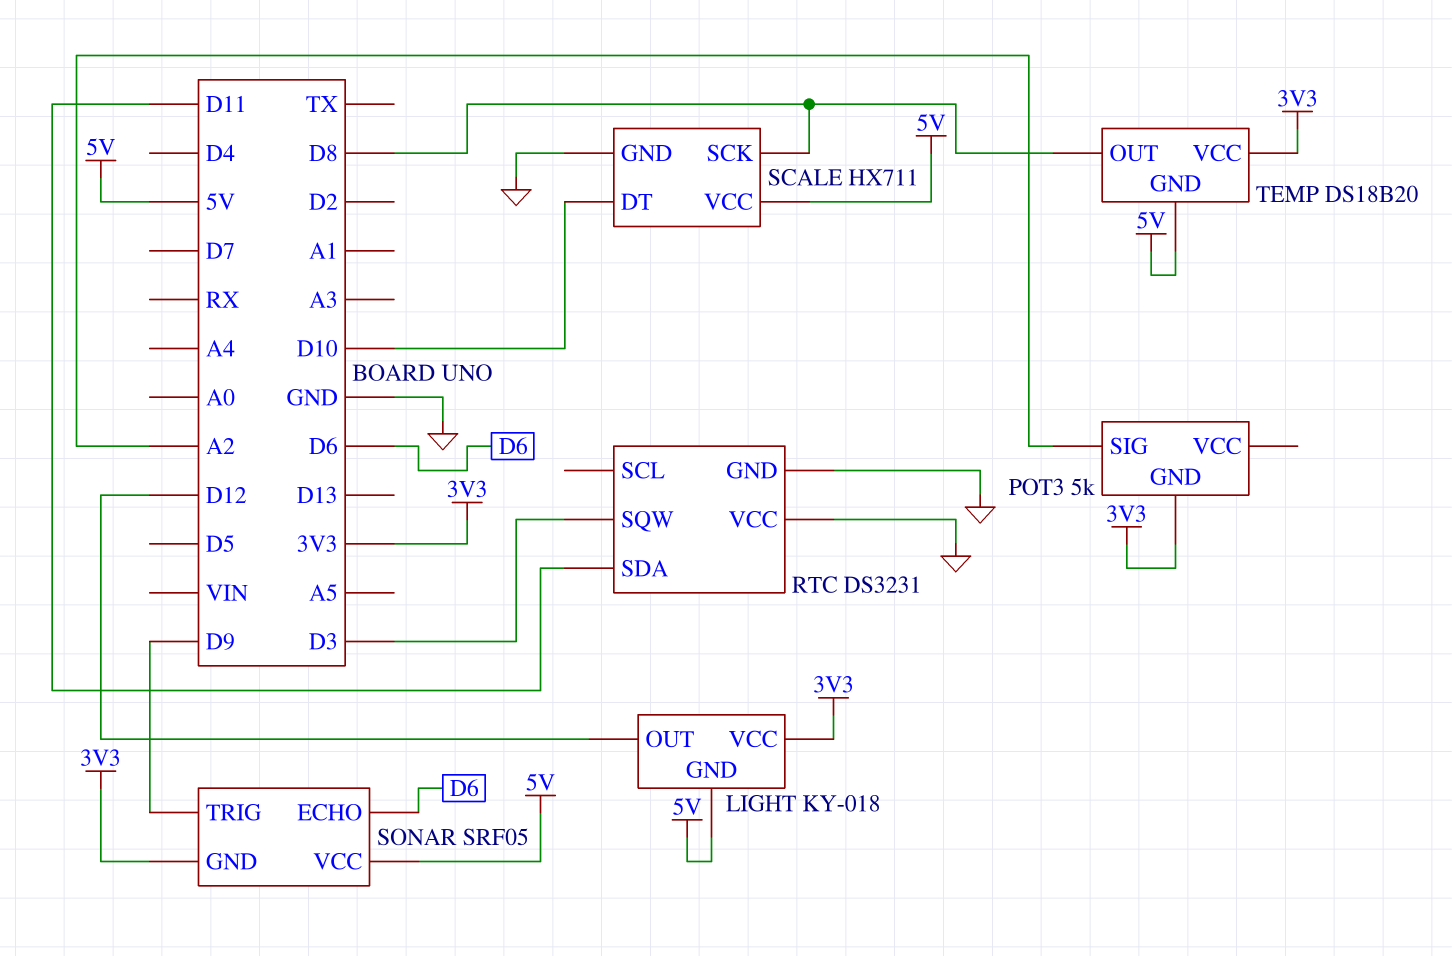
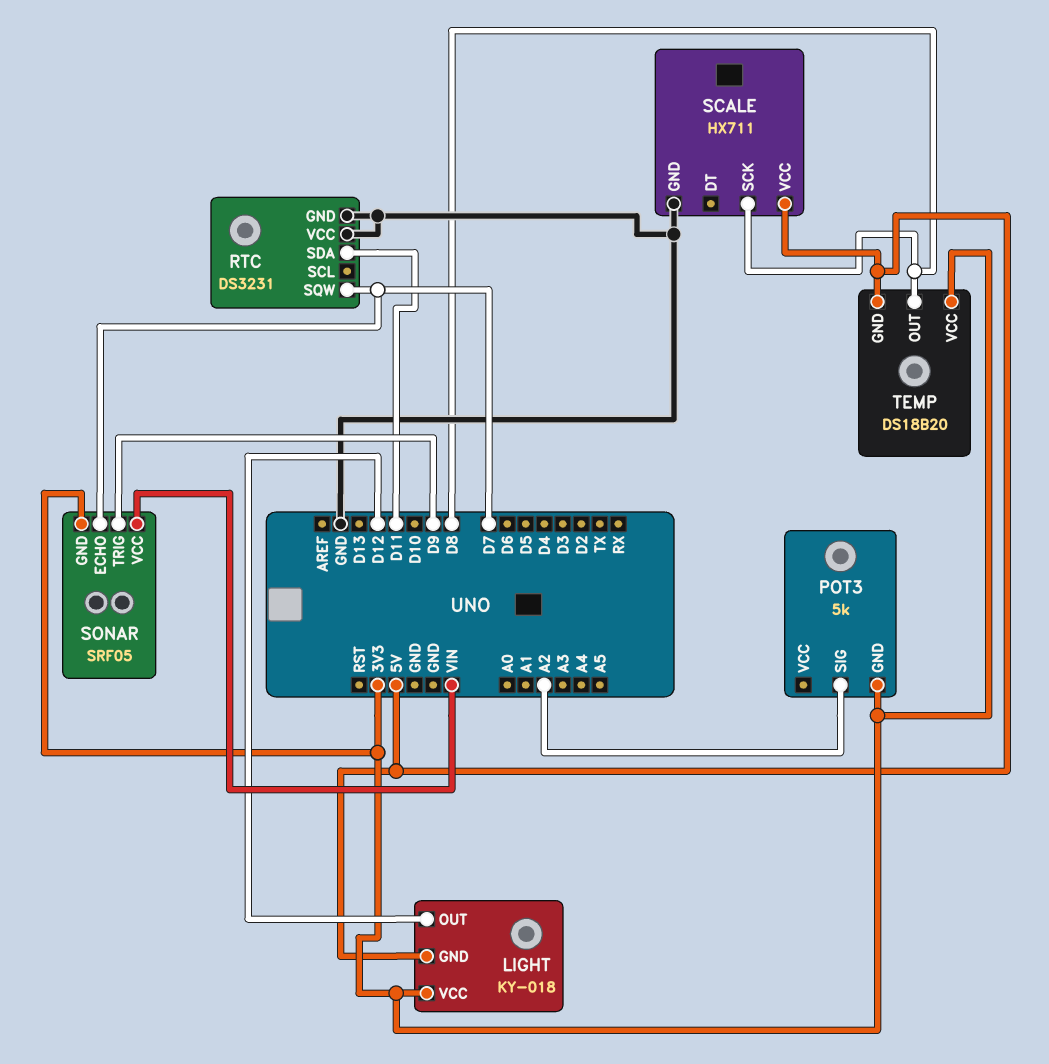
RTC pin SQW: D3 -> D7
SCALE pin DT: D10 -> none
SONAR pin ECHO: D6 -> D7
SONAR pin VCC: 5V -> VIN

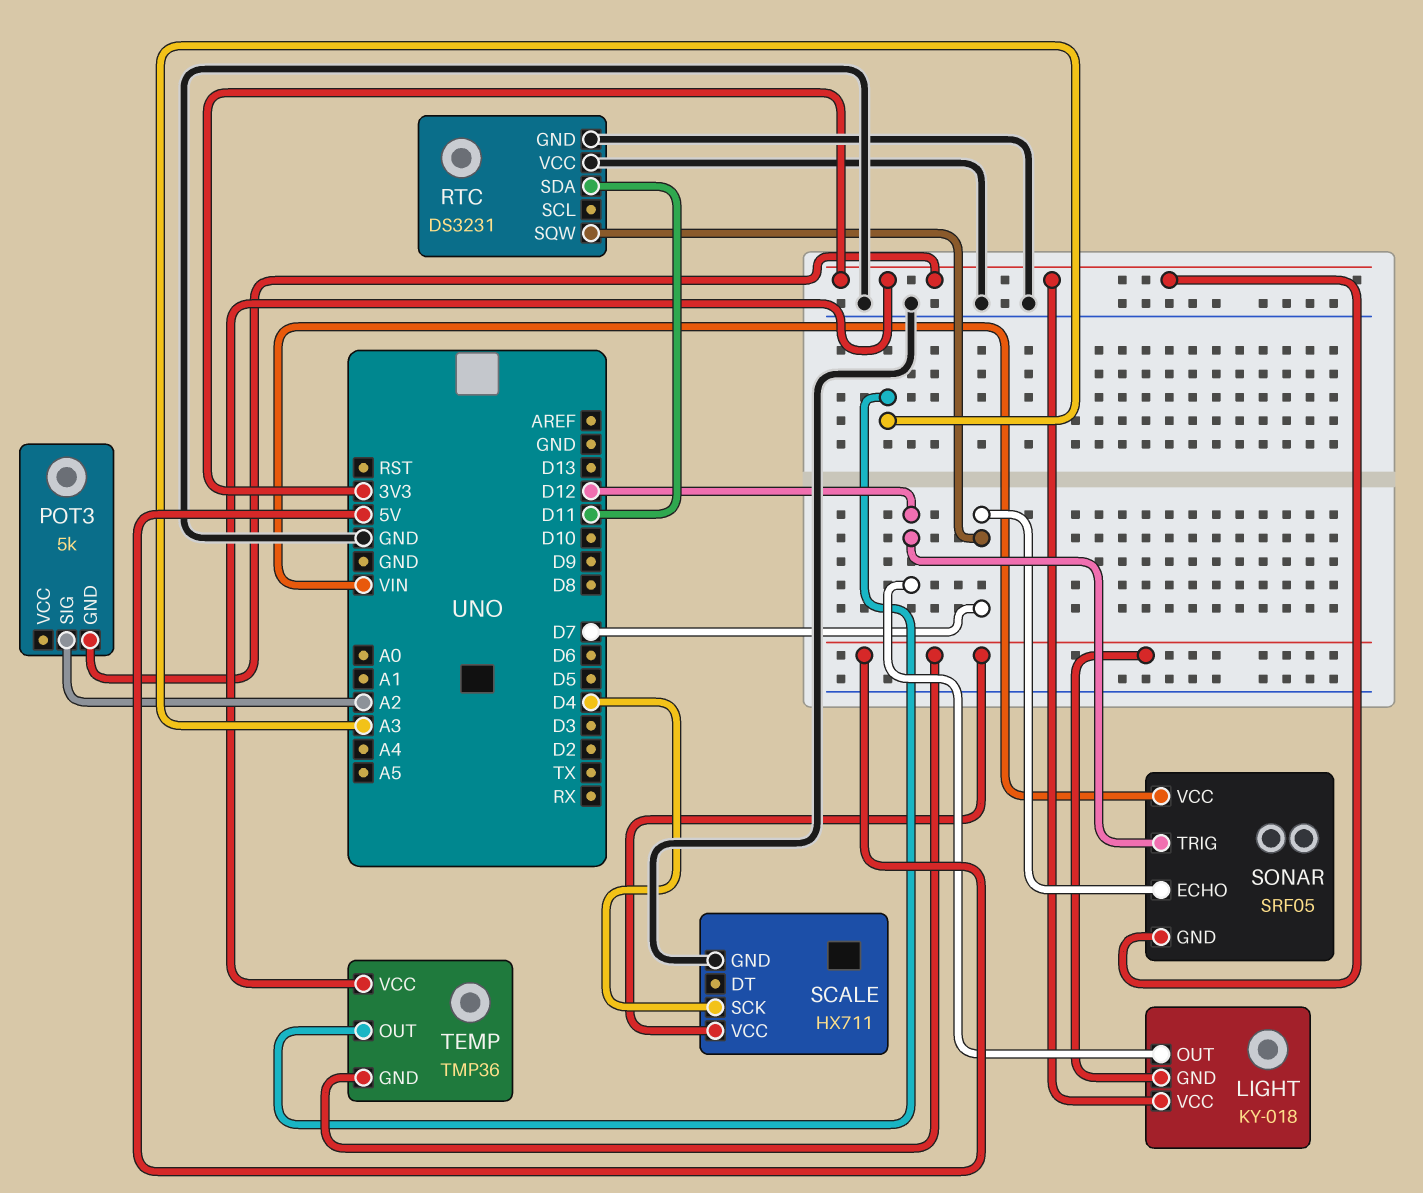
SCALE pin SCK: D8 -> D4
SONAR pin TRIG: D9 -> D12
TEMP: DS18B20 -> TMP36
TEMP pin OUT: D8 -> A3

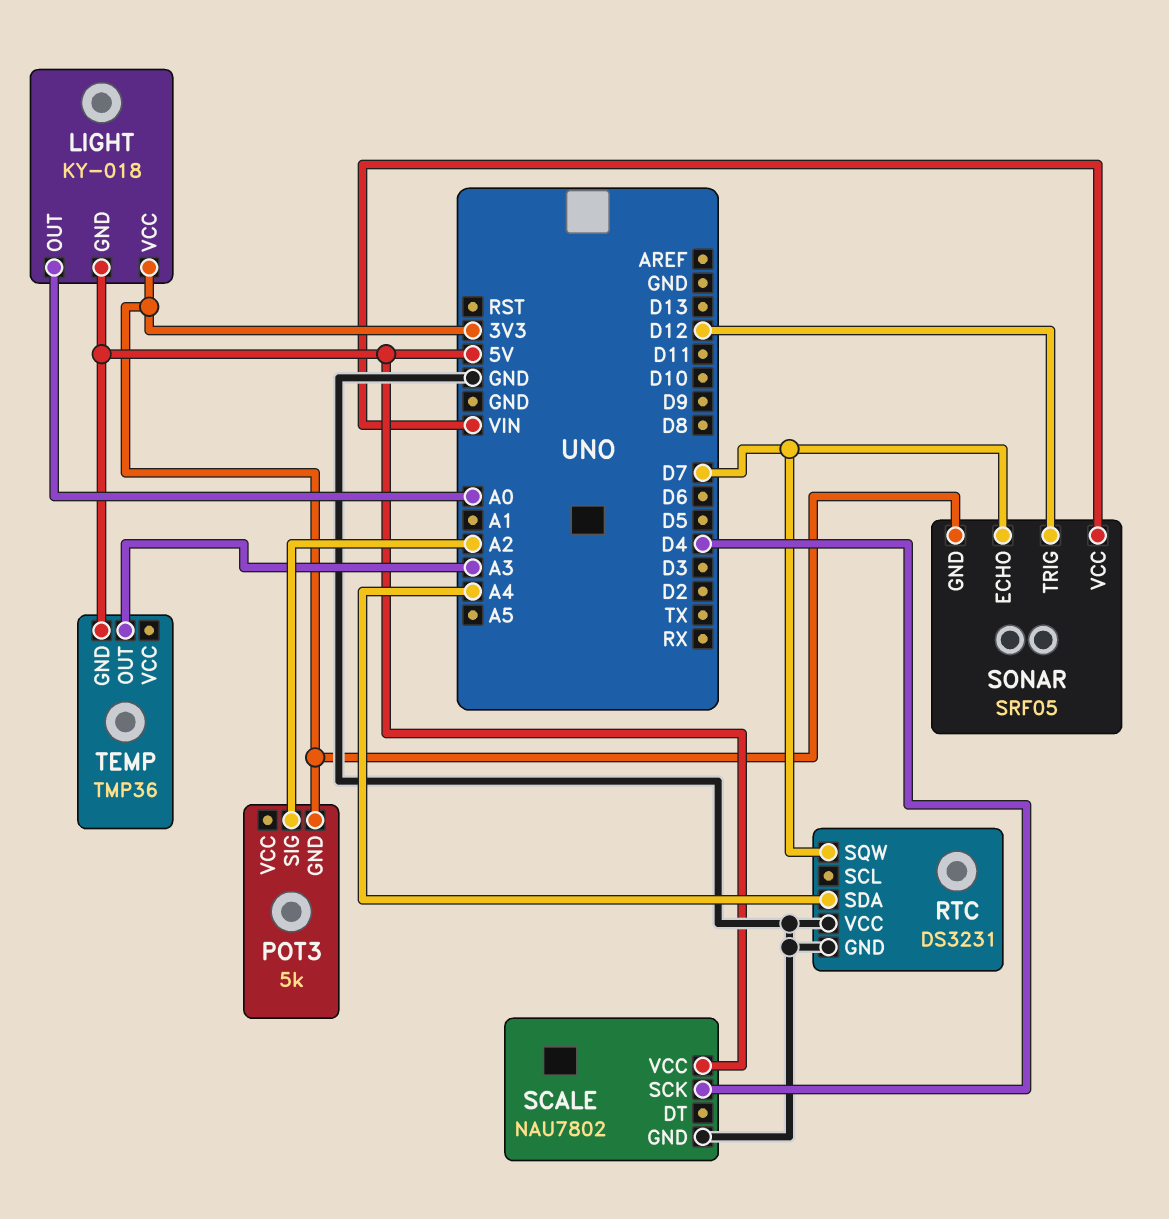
LIGHT pin OUT: D12 -> A0
RTC pin SDA: D11 -> A4
SCALE: HX711 -> NAU7802
TEMP pin VCC: 3V3 -> none

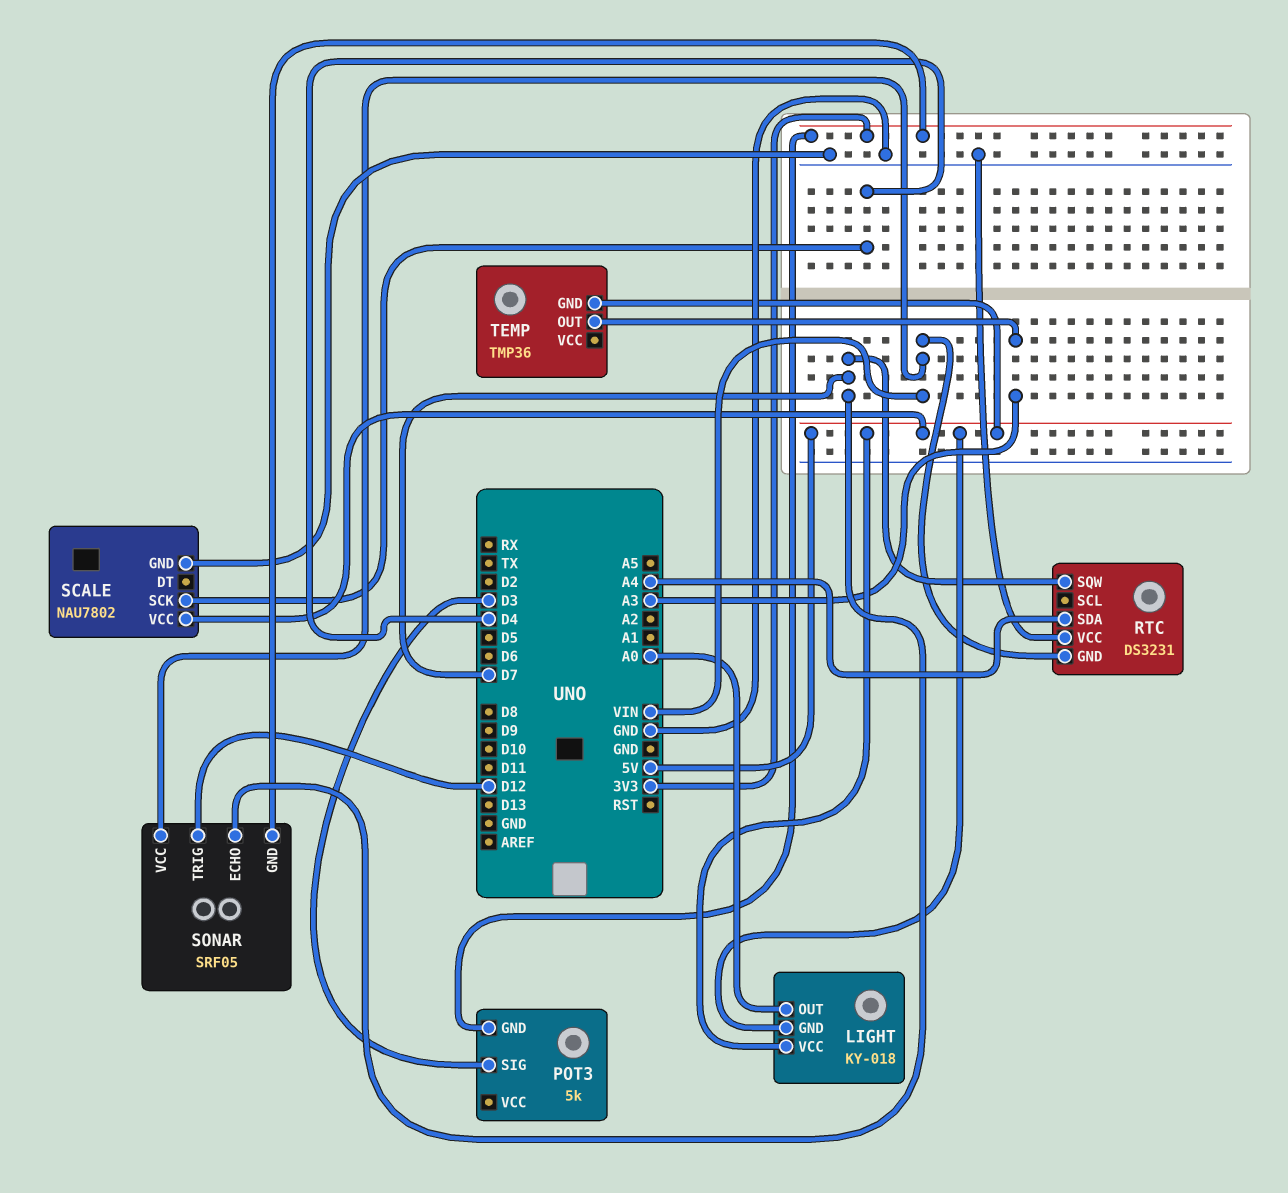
LIGHT pin VCC: 3V3 -> 5V
POT3 pin SIG: A2 -> D3
RTC pin GND: GND -> VIN

